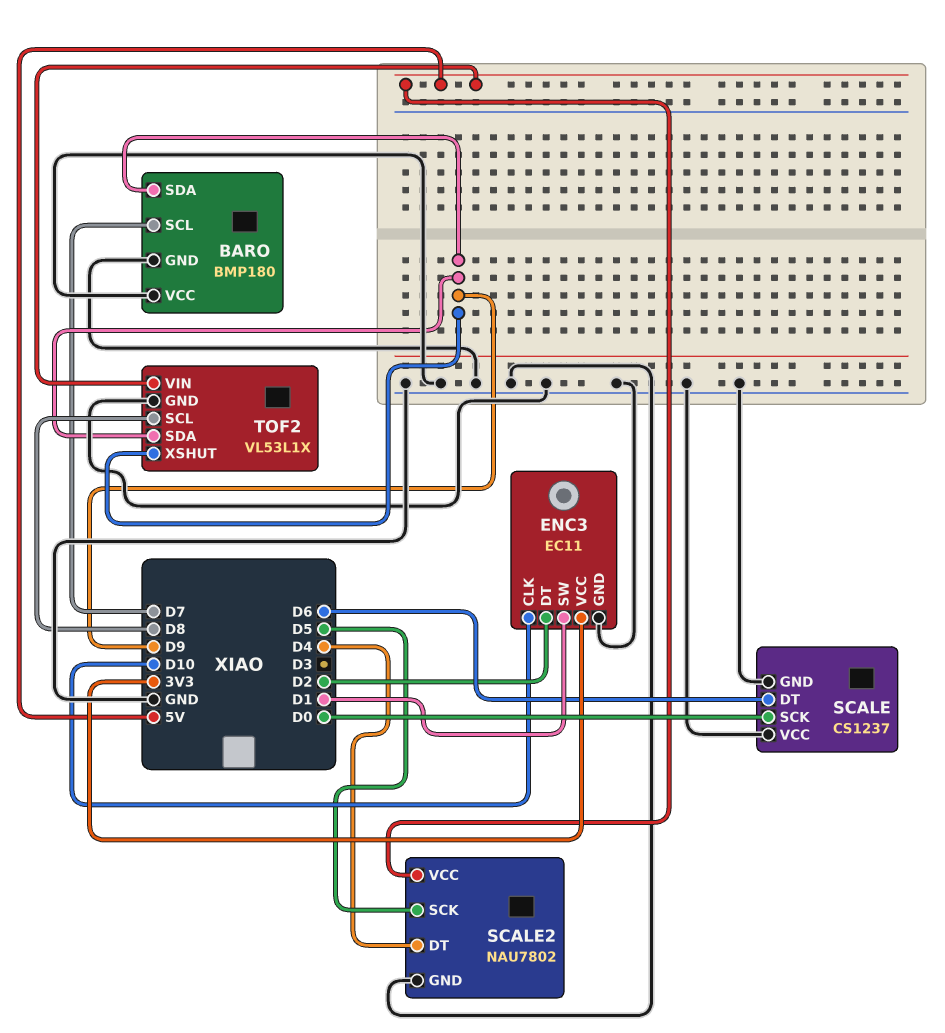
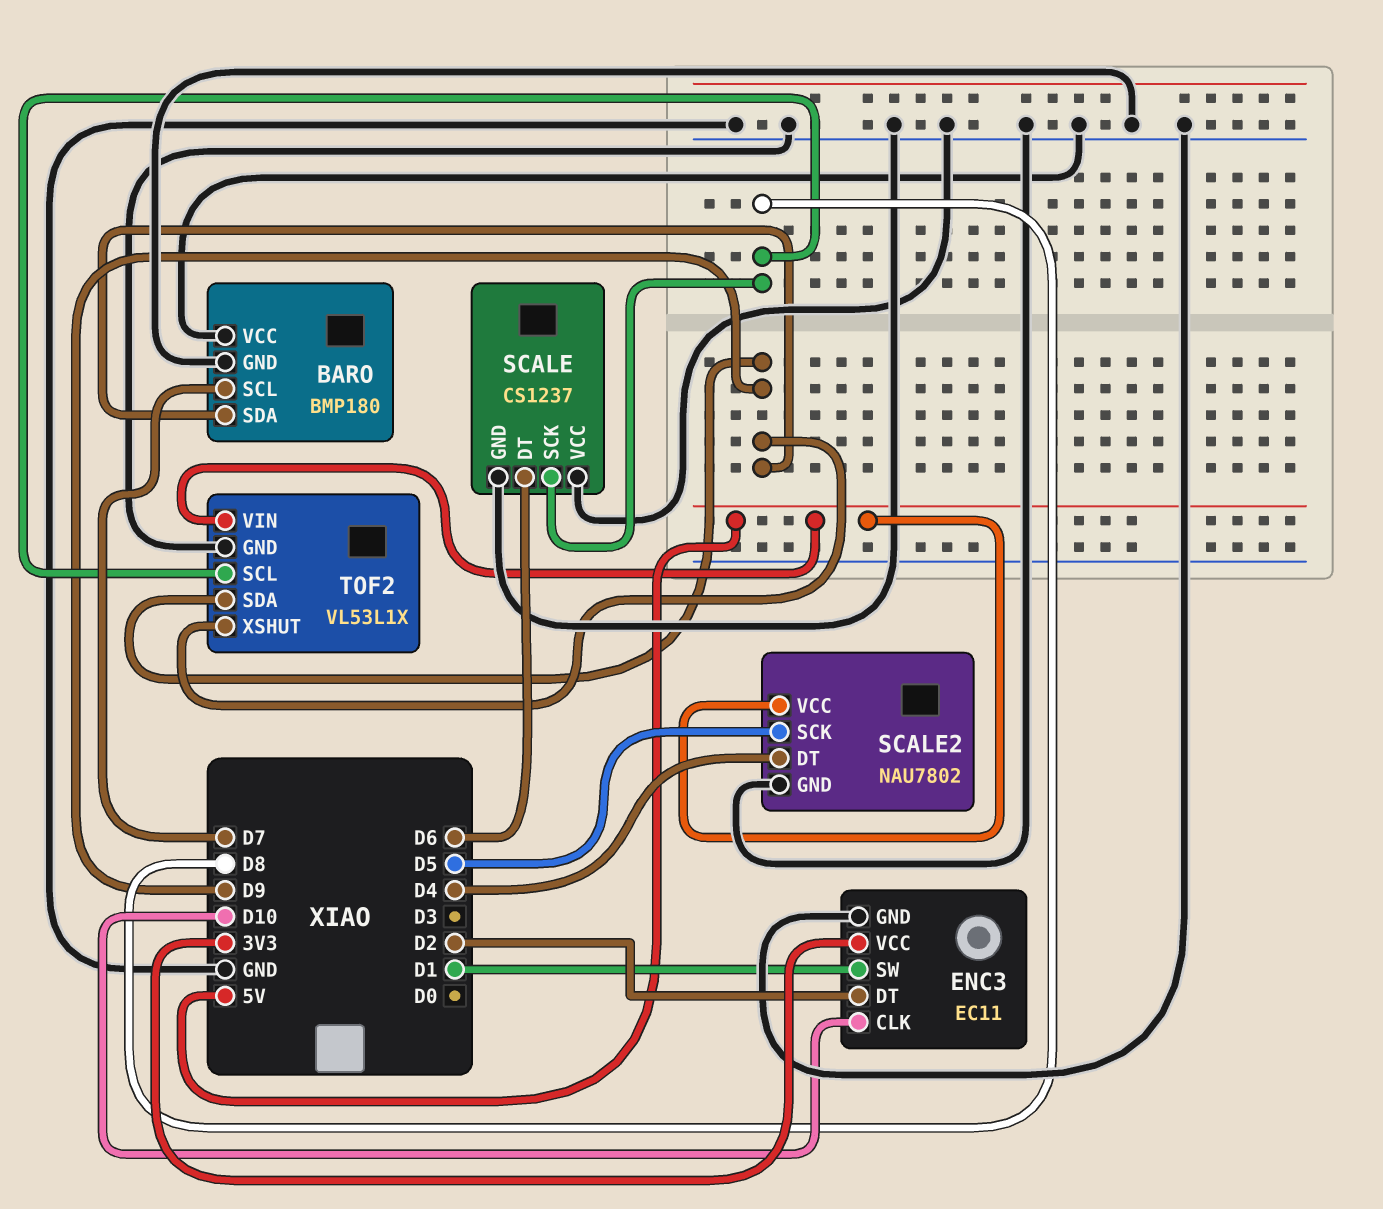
SCALE pin SCK: D0 -> D8

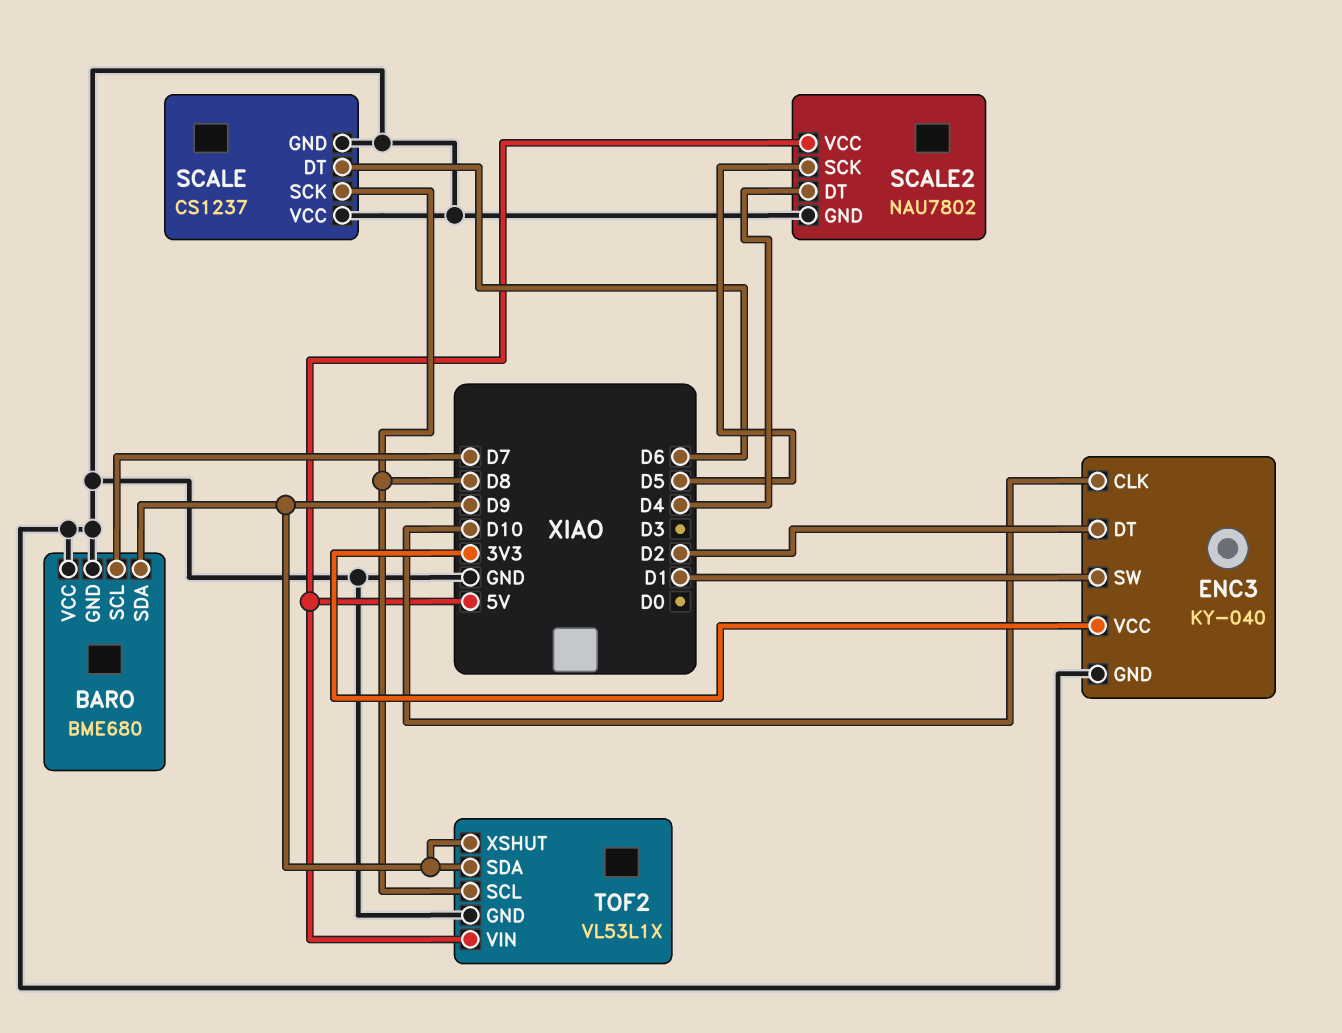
BARO: BMP180 -> BME680
ENC3: EC11 -> KY-040

